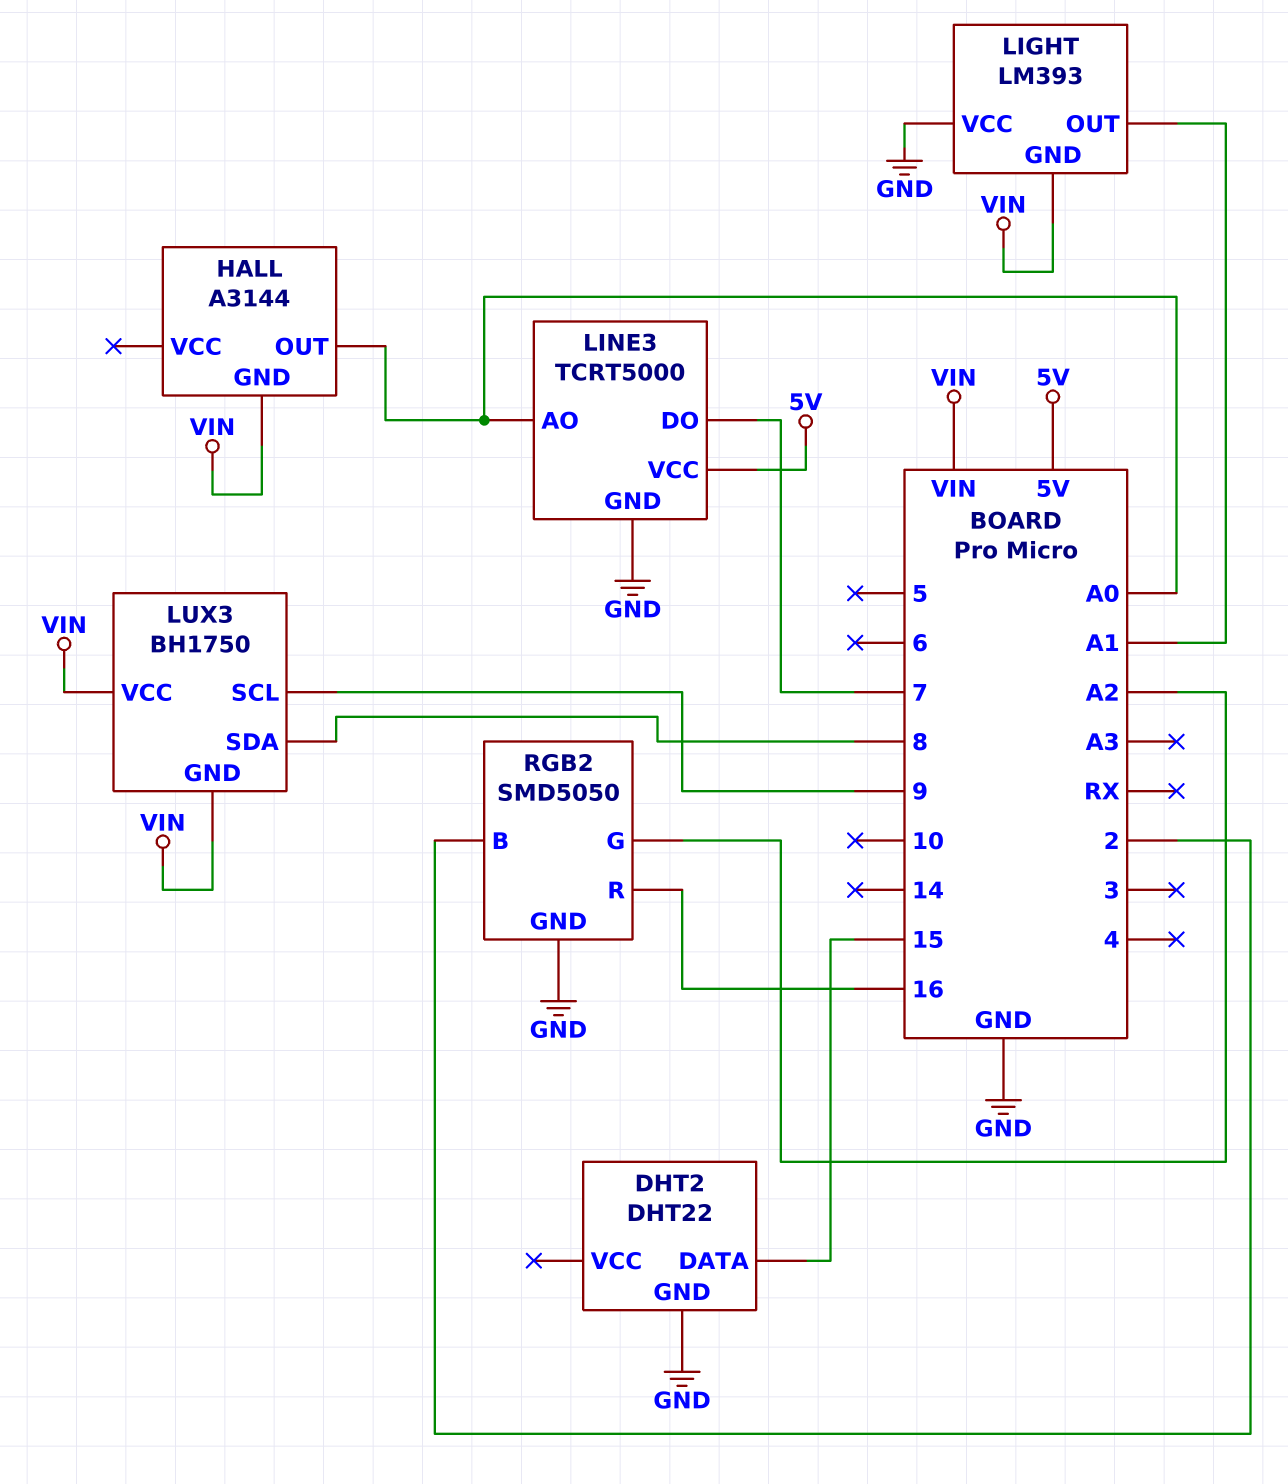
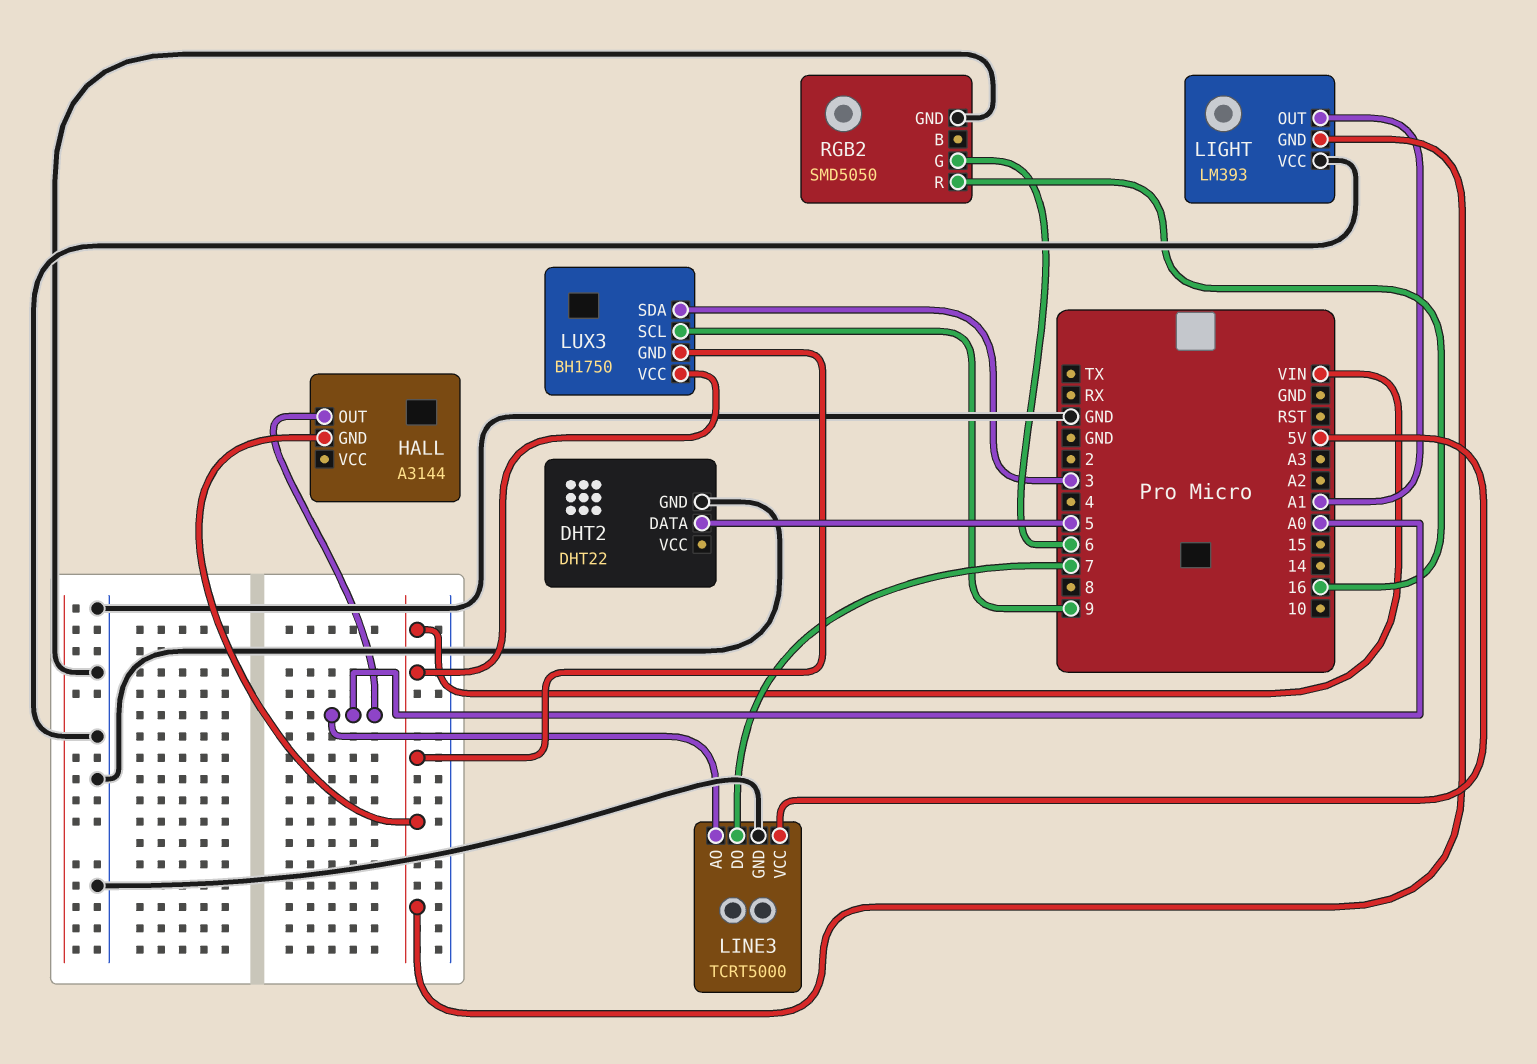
DHT2 pin DATA: 15 -> 5
LUX3 pin SDA: 8 -> 3
RGB2 pin B: 2 -> none
RGB2 pin G: A2 -> 6

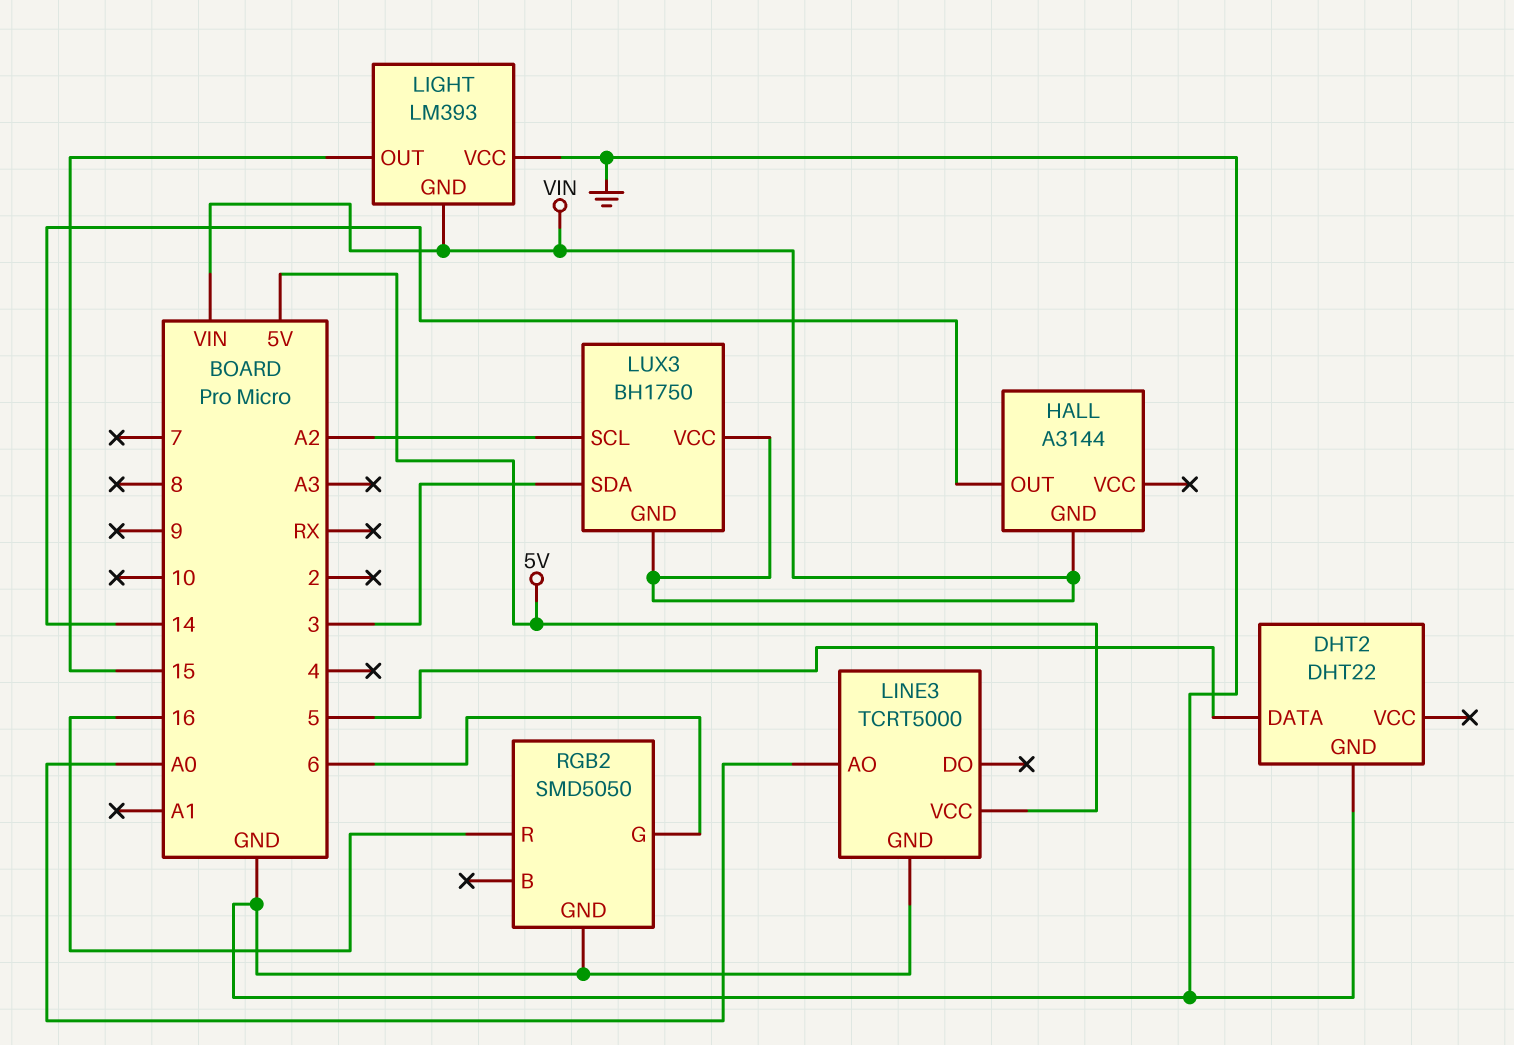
HALL pin OUT: A0 -> 14
LIGHT pin OUT: A1 -> 15
LINE3 pin DO: 7 -> none
LUX3 pin SCL: 9 -> A2

